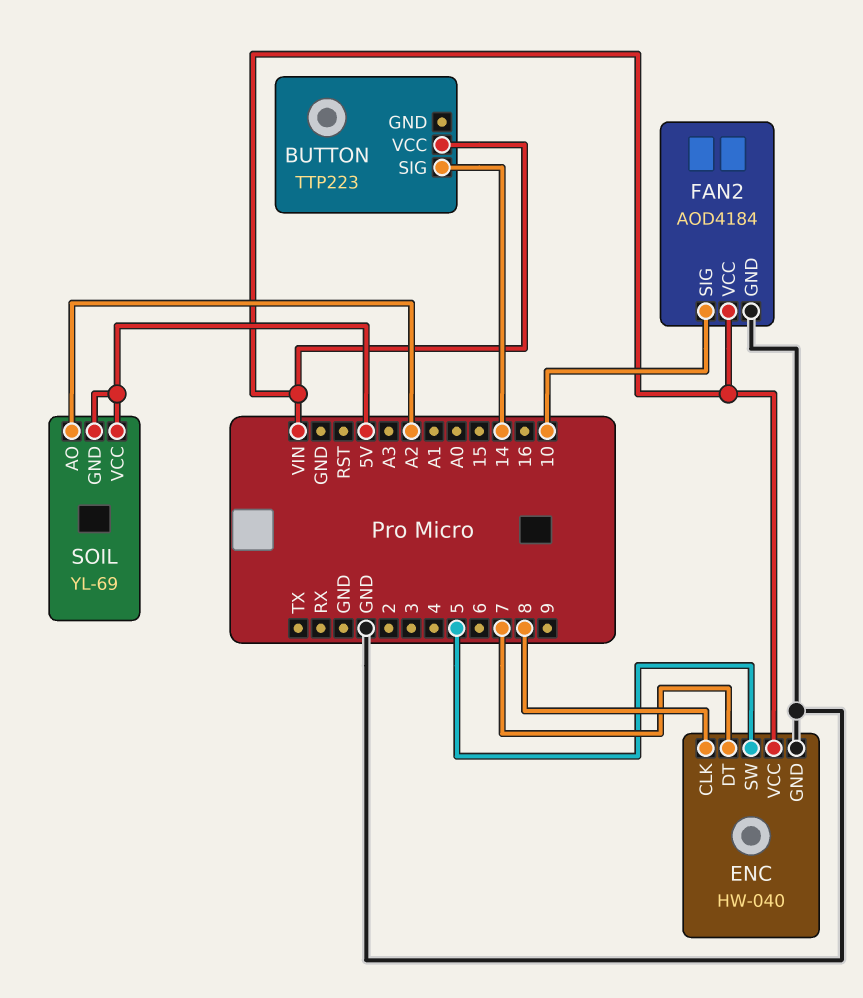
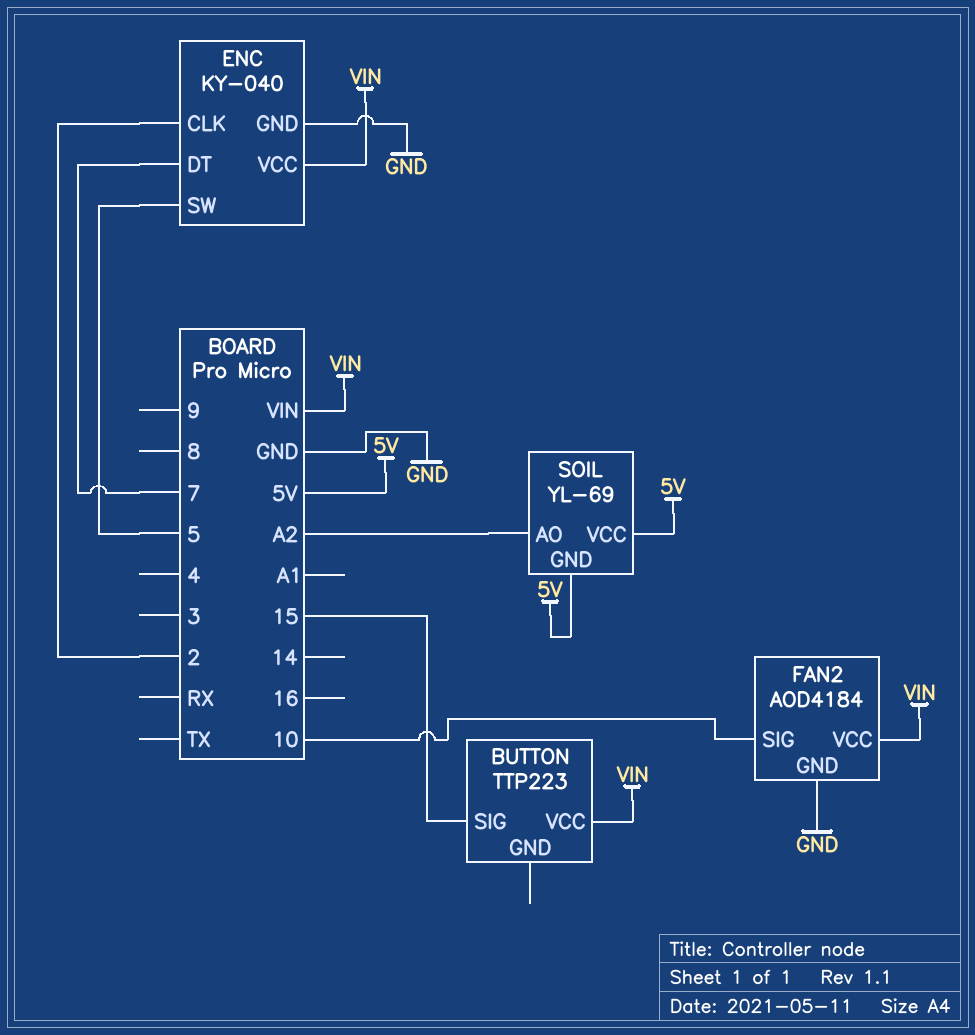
BUTTON pin SIG: 14 -> 15
ENC: HW-040 -> KY-040
ENC pin CLK: 8 -> 2

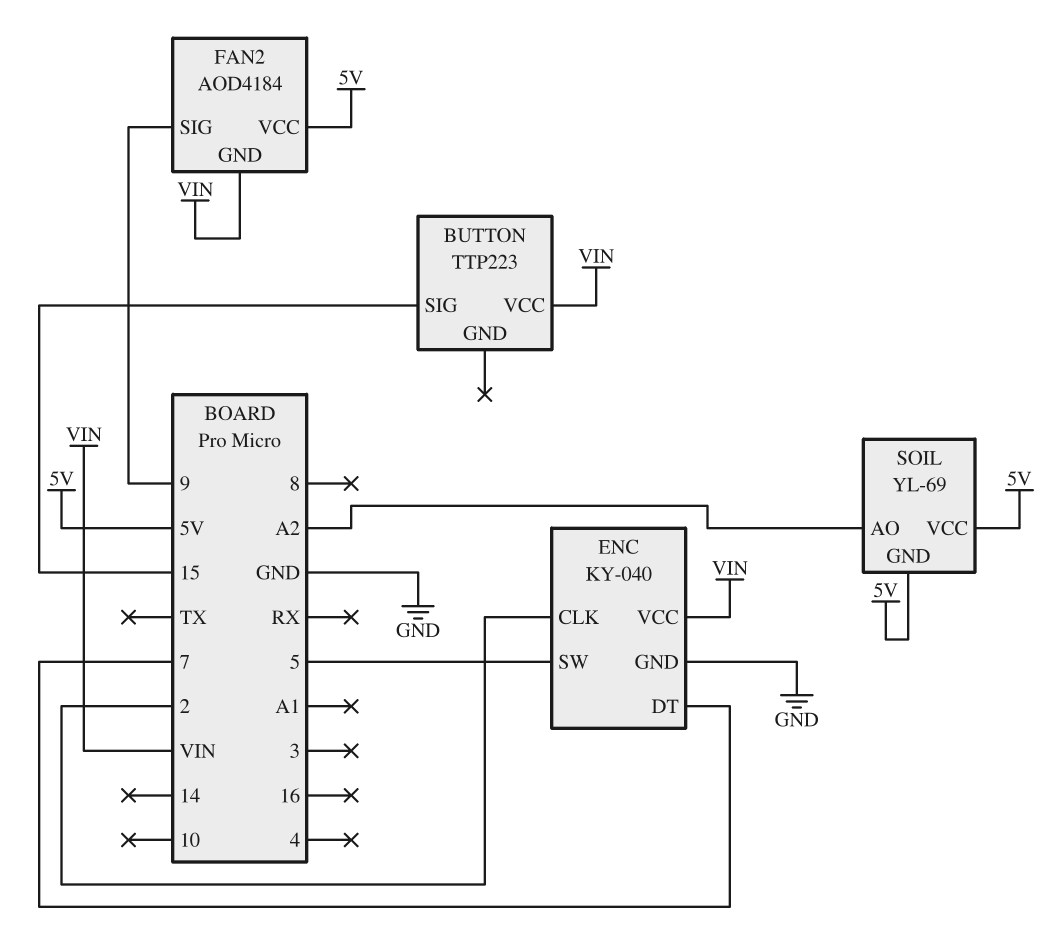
FAN2 pin GND: GND -> VIN
FAN2 pin SIG: 10 -> 9
FAN2 pin VCC: VIN -> 5V

